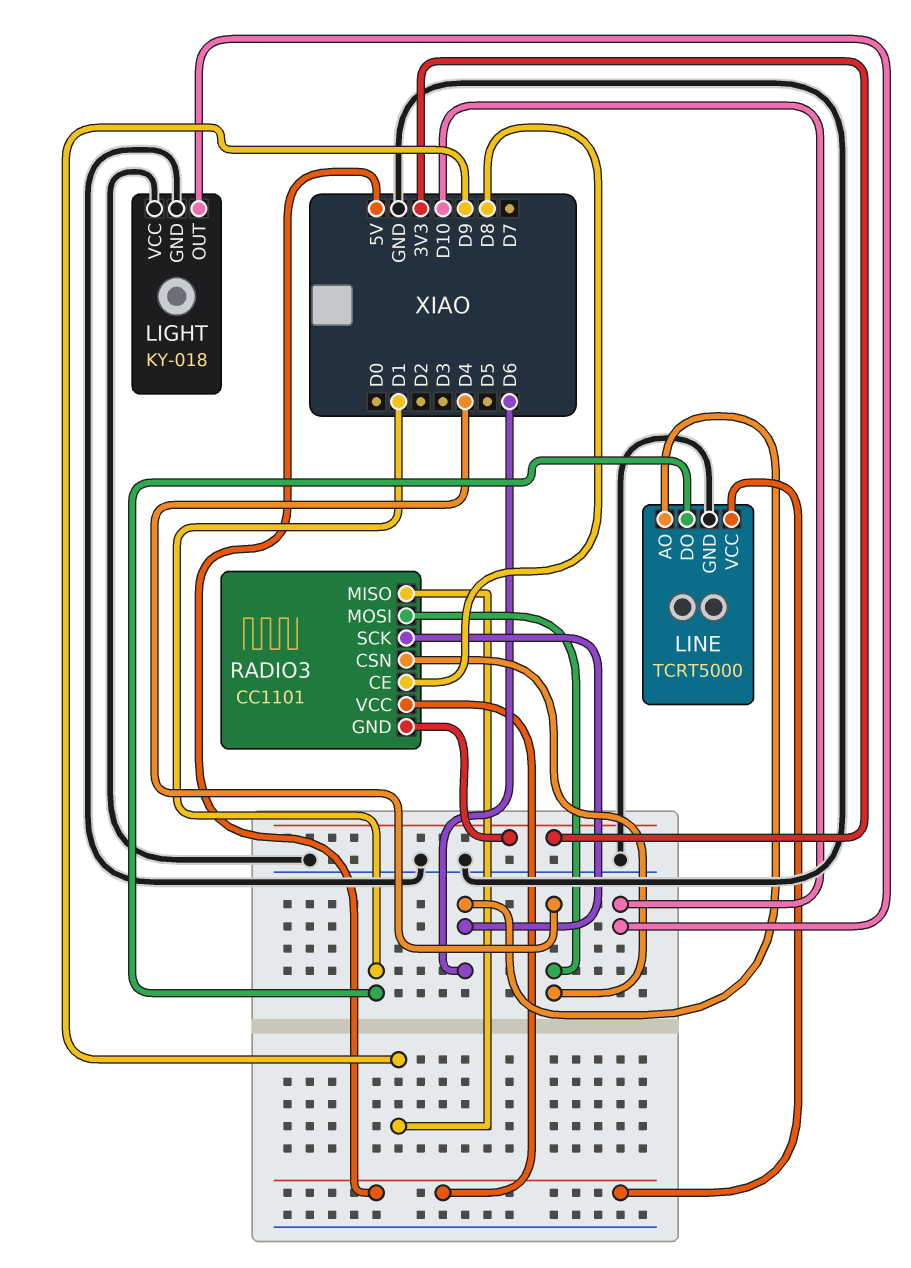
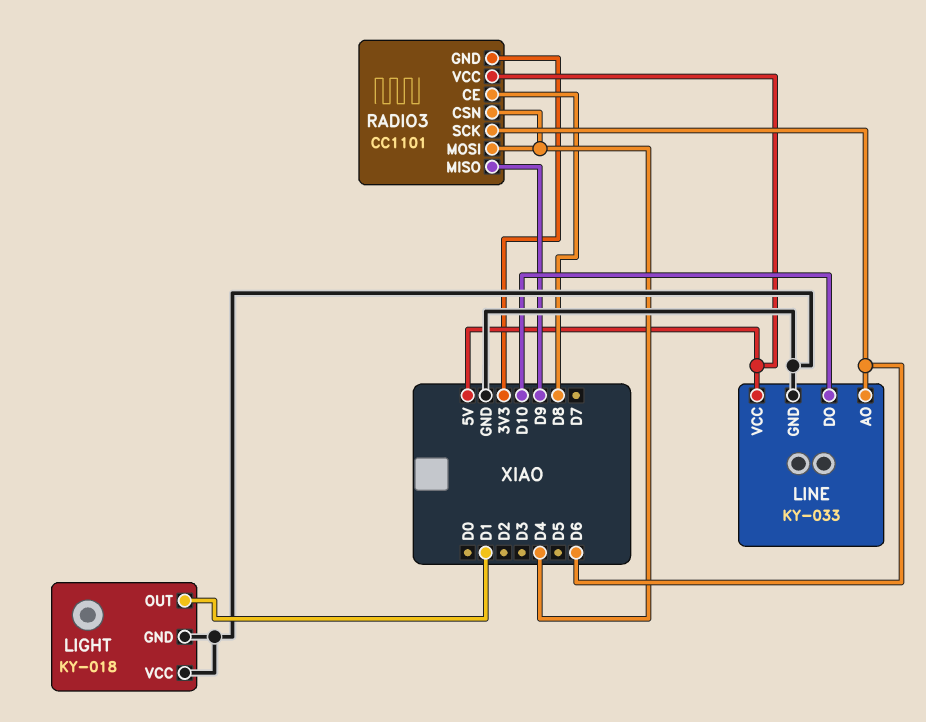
LIGHT pin OUT: D10 -> D1
LINE: TCRT5000 -> KY-033
LINE pin DO: D1 -> D10

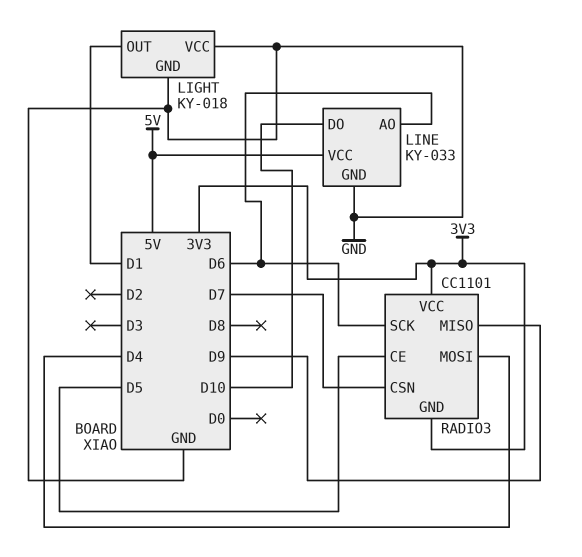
RADIO3 pin CE: D8 -> D5
RADIO3 pin CSN: D4 -> D7
RADIO3 pin VCC: 5V -> 3V3

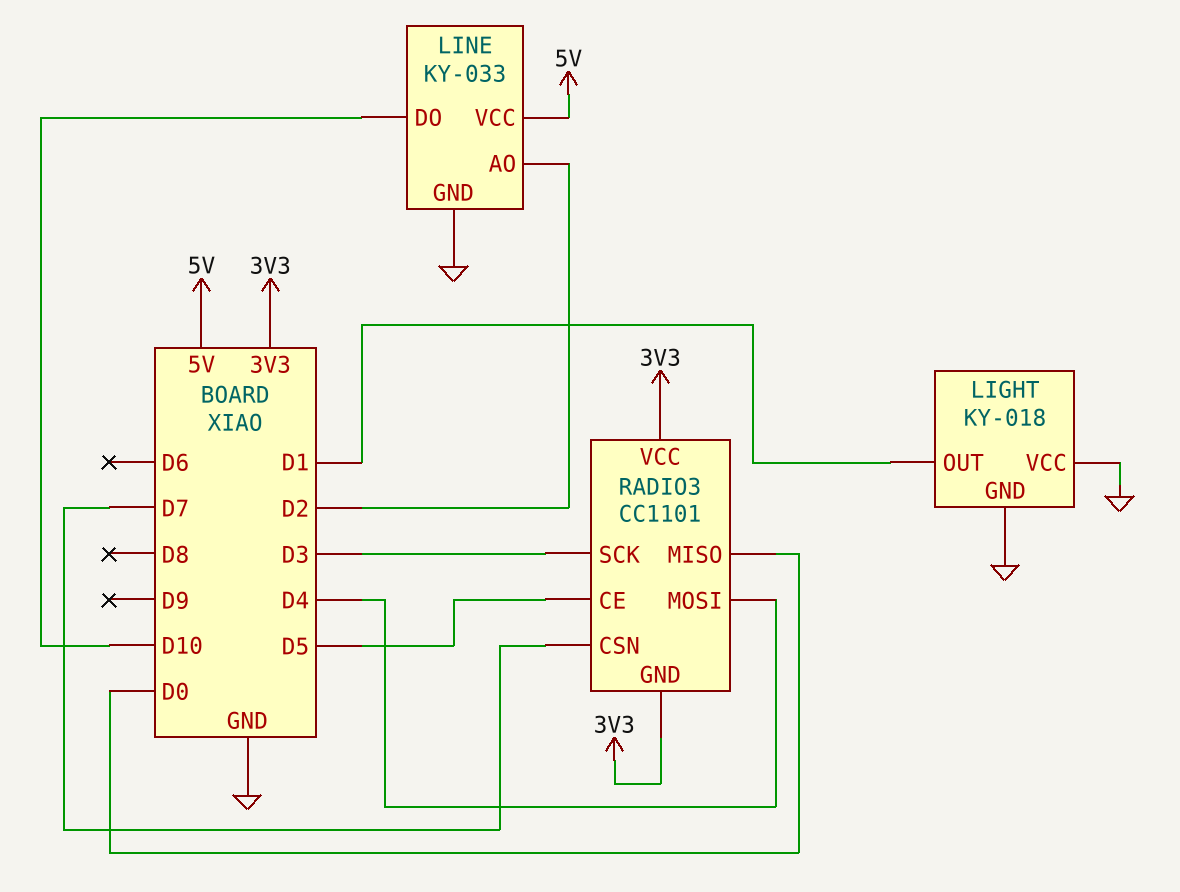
LINE pin AO: D6 -> D2
RADIO3 pin MISO: D9 -> D0
RADIO3 pin SCK: D6 -> D3

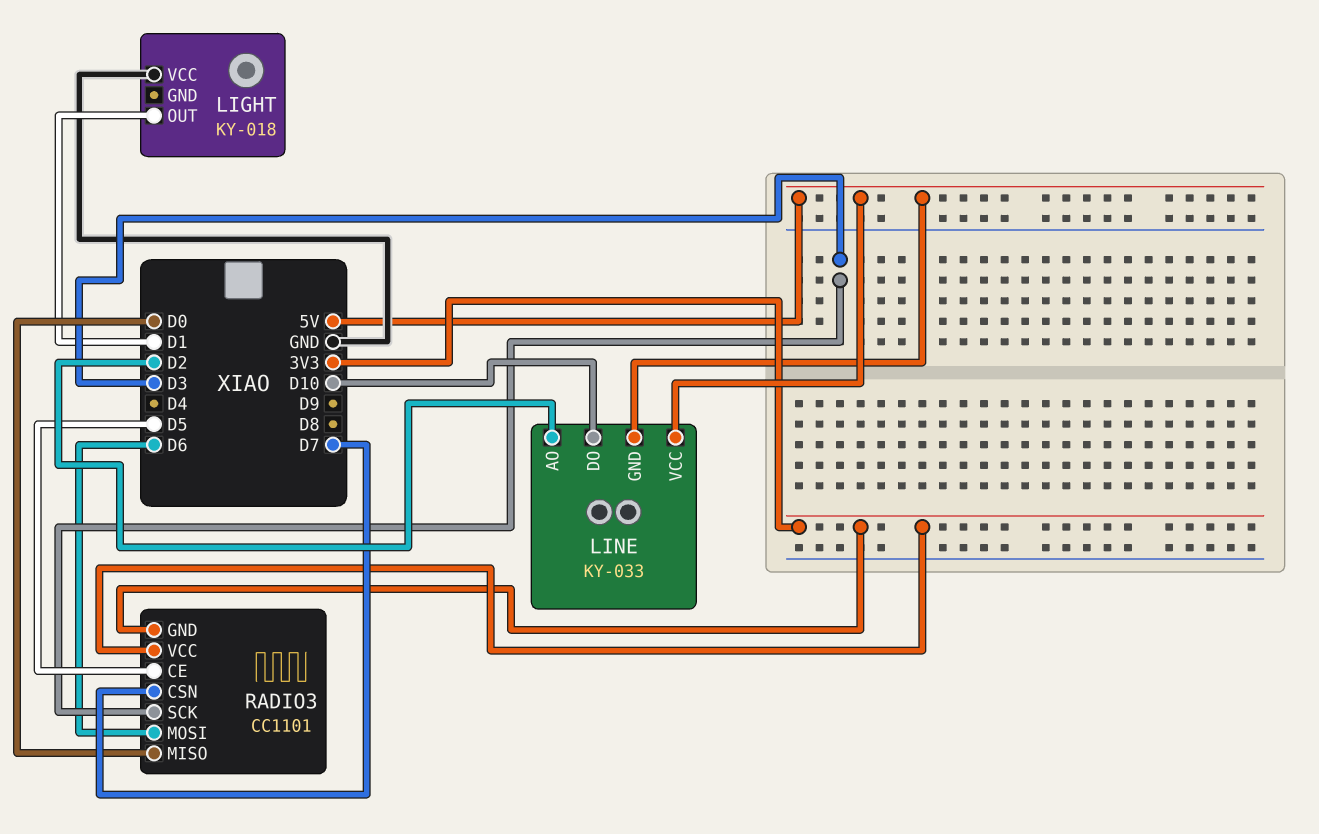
LIGHT pin GND: GND -> none
LINE pin GND: GND -> 5V
RADIO3 pin MOSI: D4 -> D6

